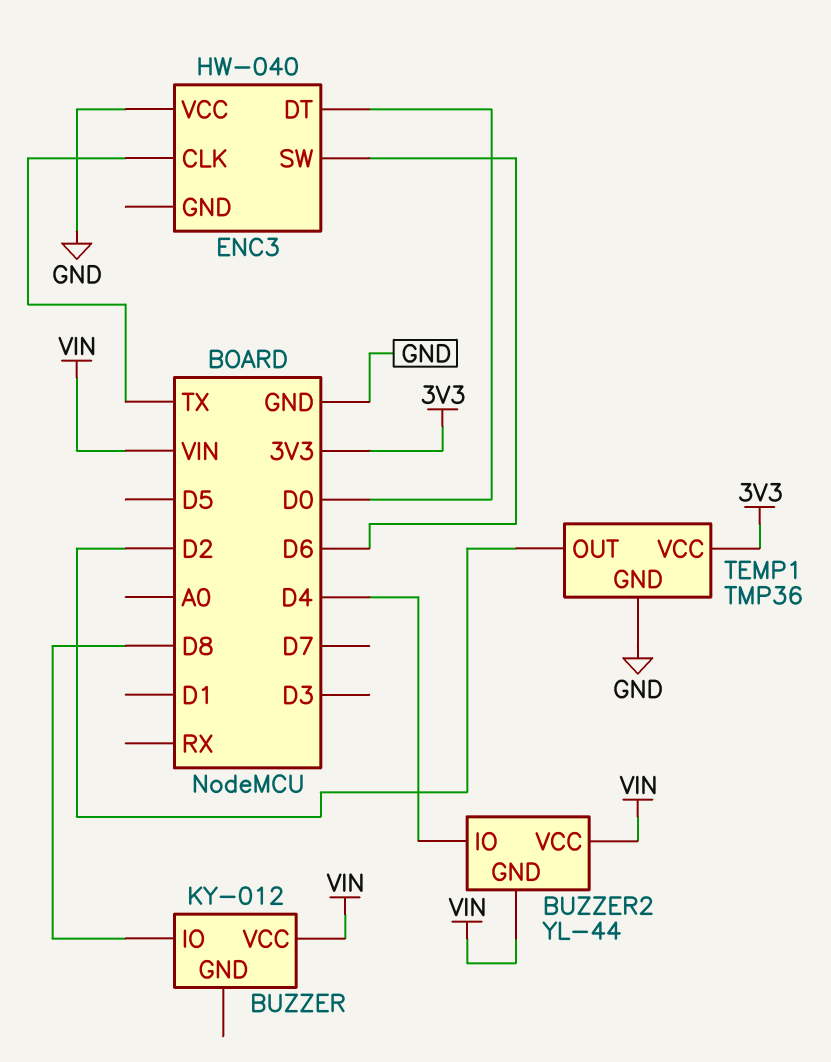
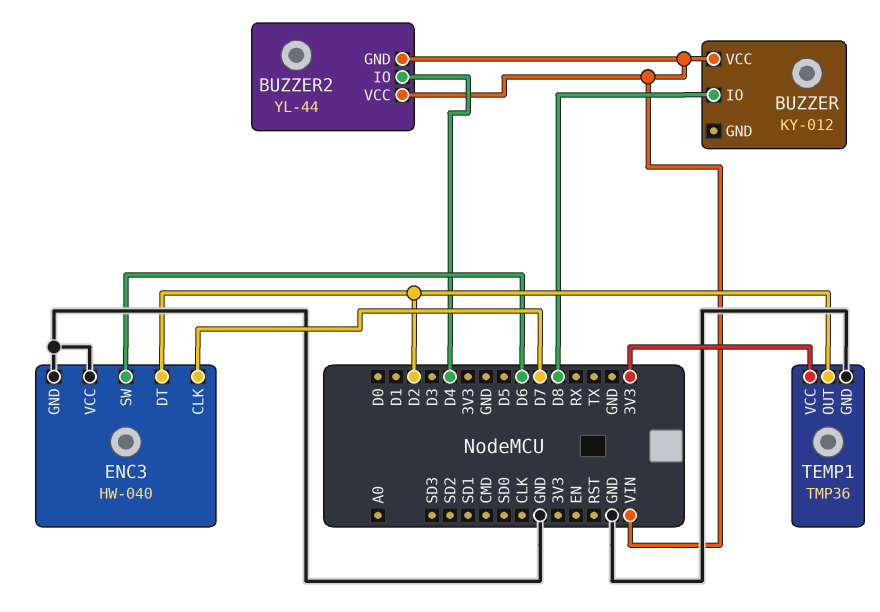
ENC3 pin CLK: TX -> D7
ENC3 pin DT: D0 -> D2
ENC3 pin GND: none -> GND

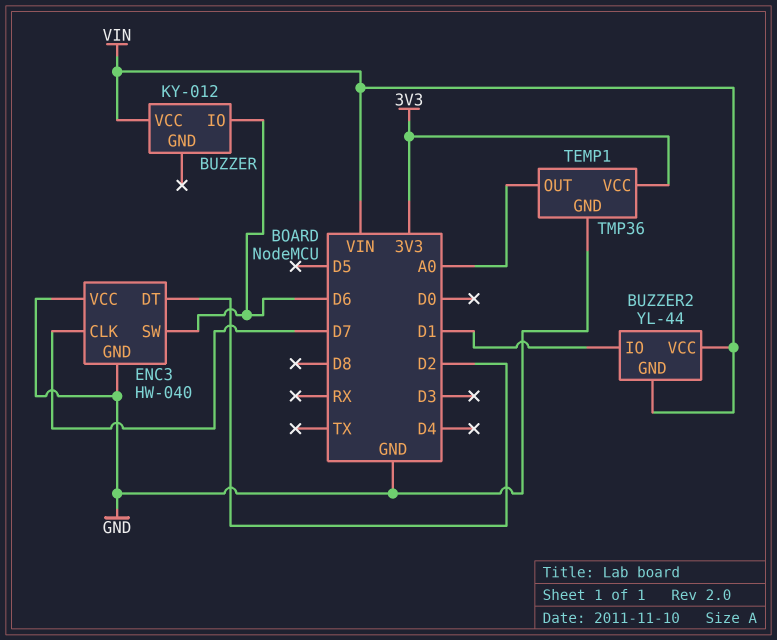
BUZZER pin IO: D8 -> D6
BUZZER2 pin IO: D4 -> D1
TEMP1 pin OUT: D2 -> A0

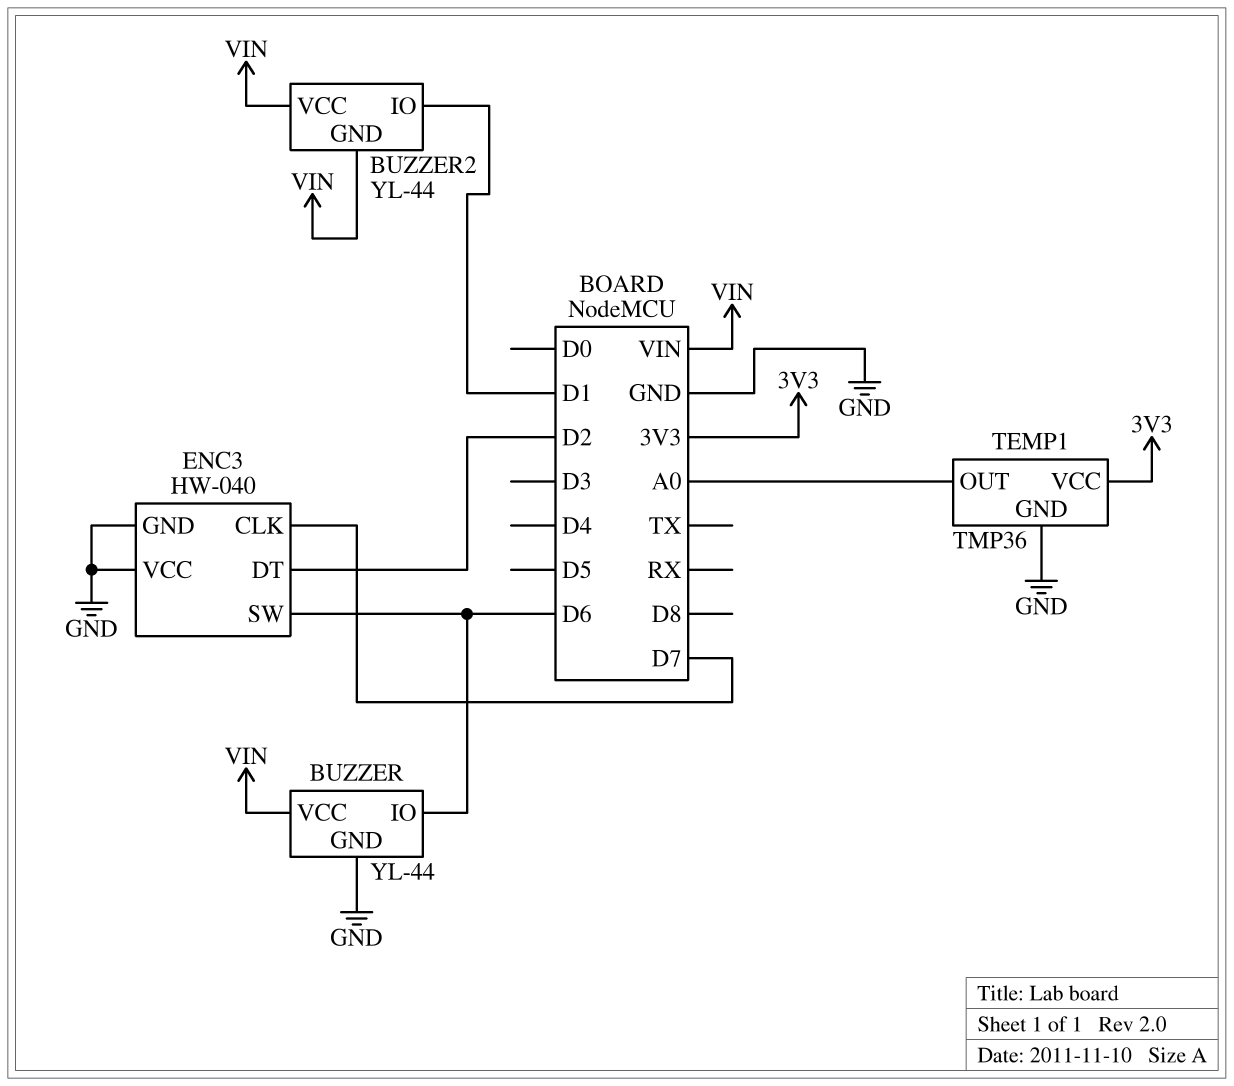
BUZZER: KY-012 -> YL-44
BUZZER pin GND: none -> GND

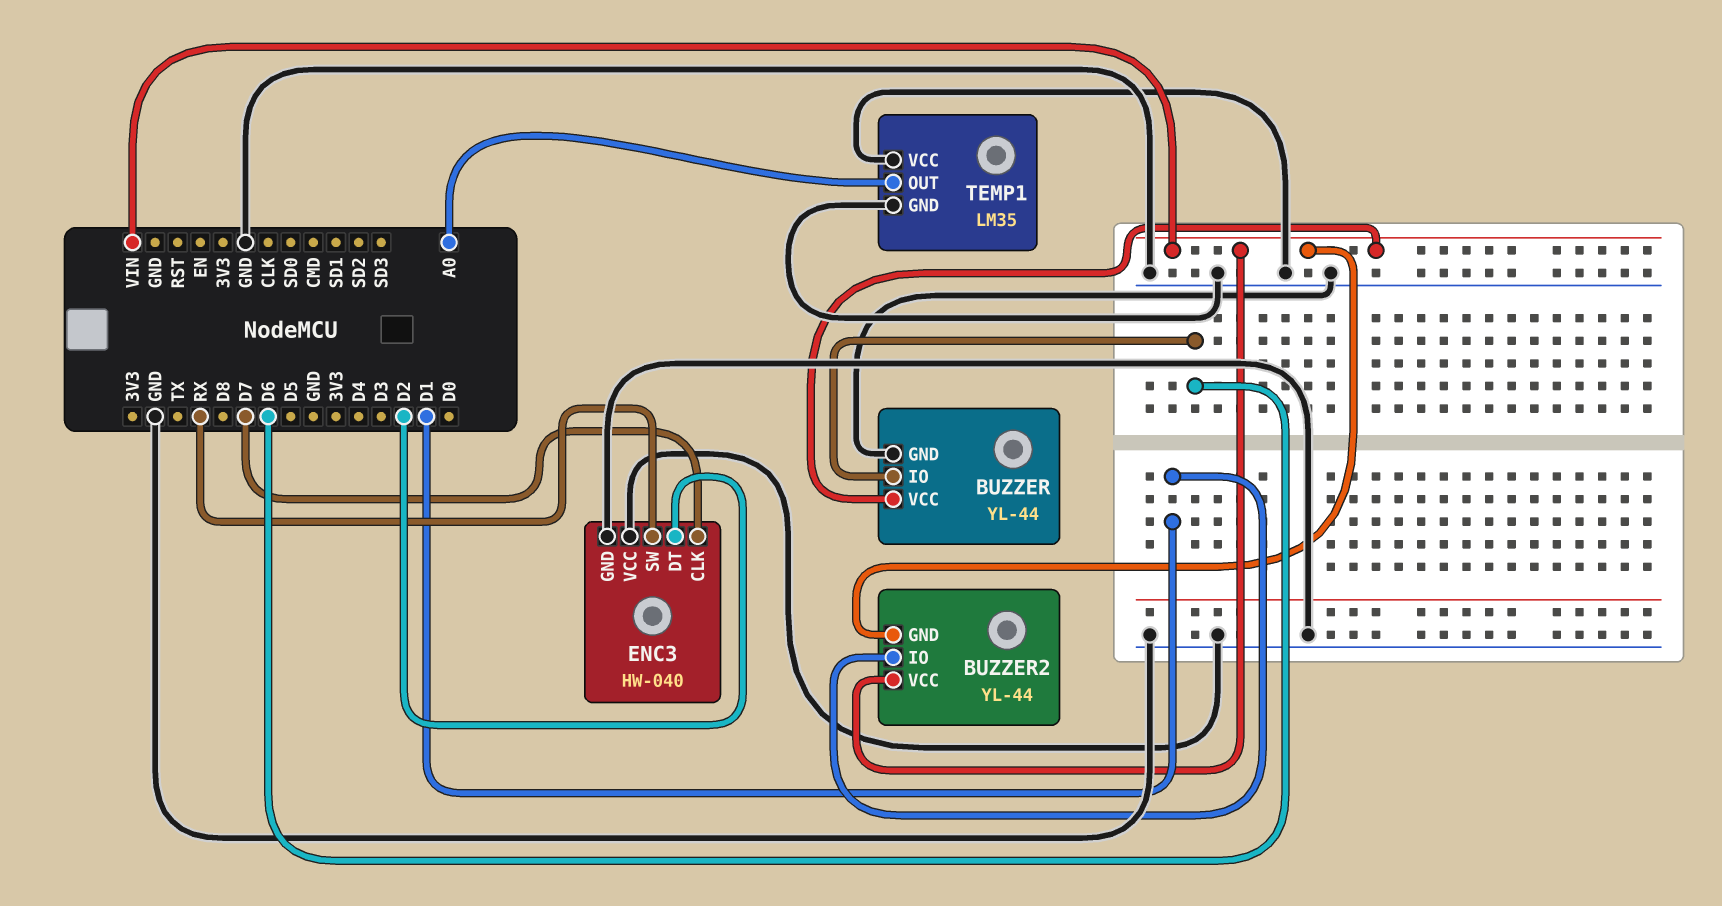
ENC3 pin SW: D6 -> RX
TEMP1: TMP36 -> LM35
TEMP1 pin VCC: 3V3 -> GND

